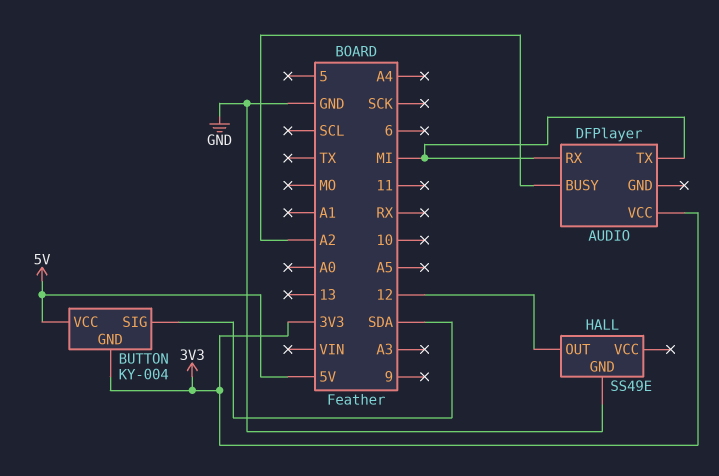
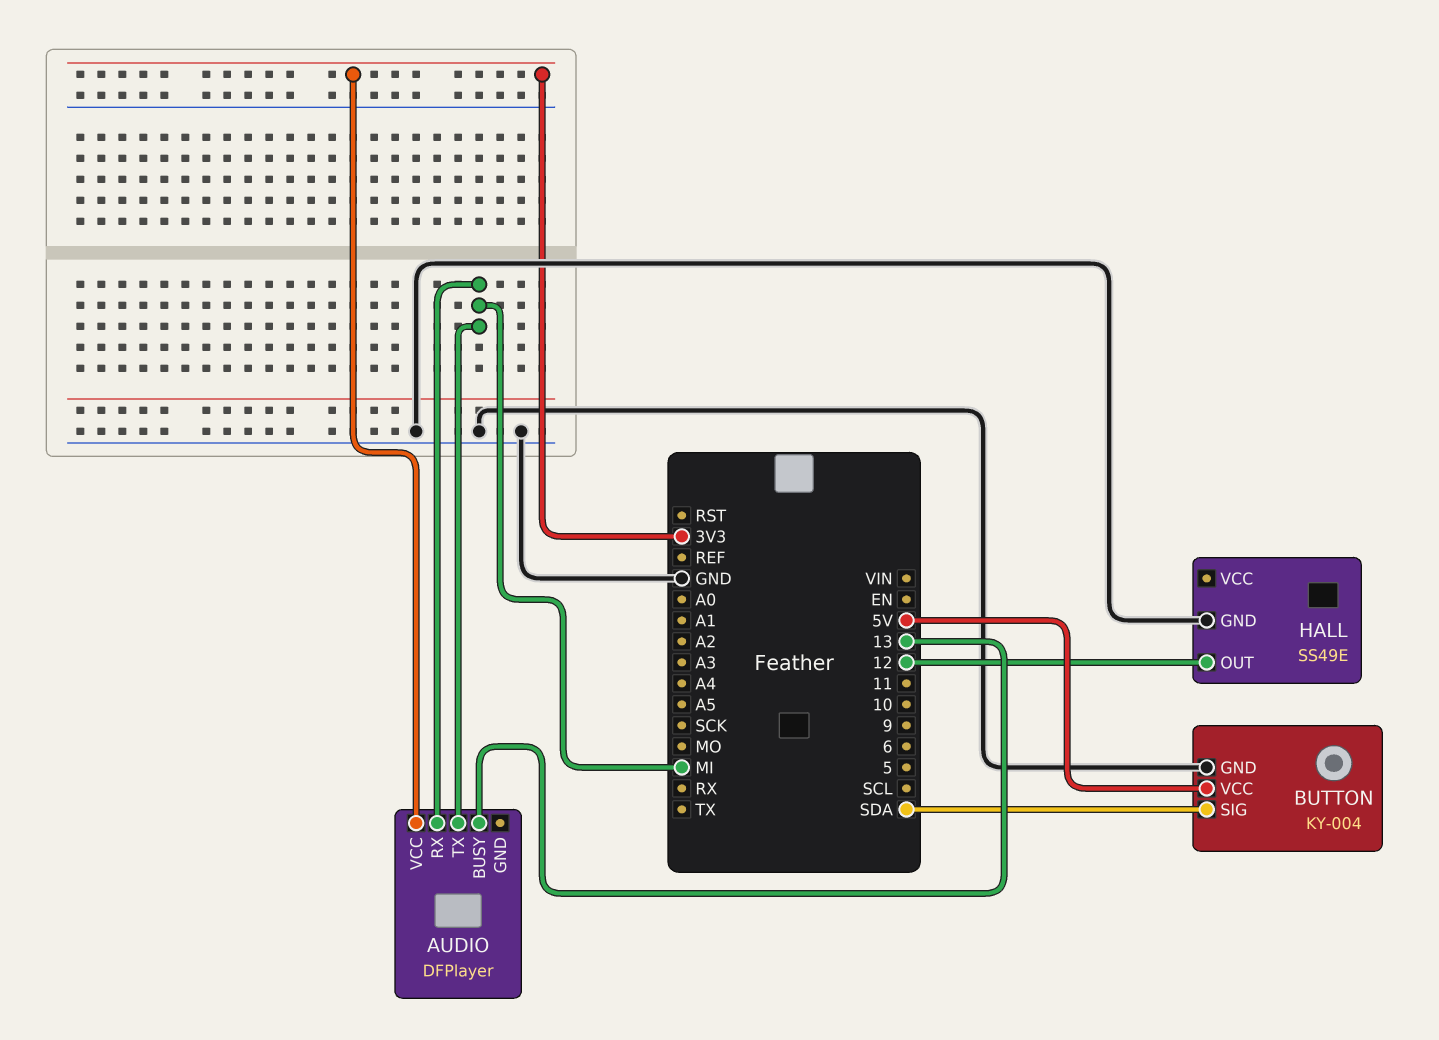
AUDIO pin BUSY: A2 -> 13
BUTTON pin GND: 3V3 -> GND

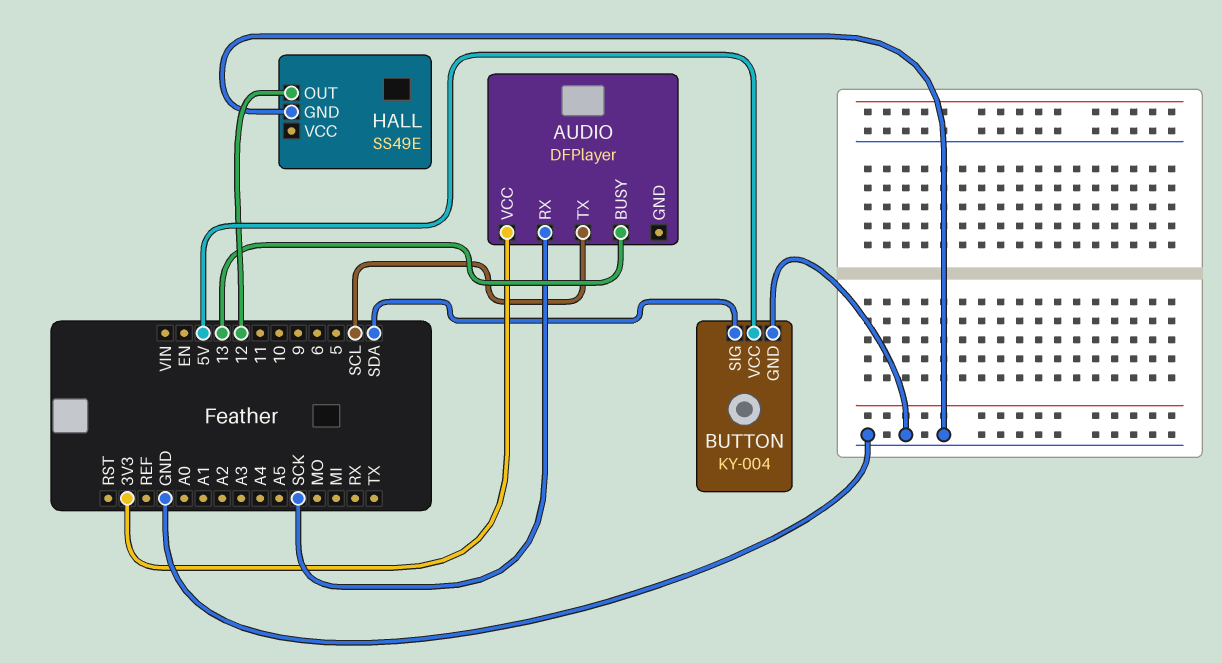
AUDIO pin RX: MI -> SCK
AUDIO pin TX: MI -> SCL

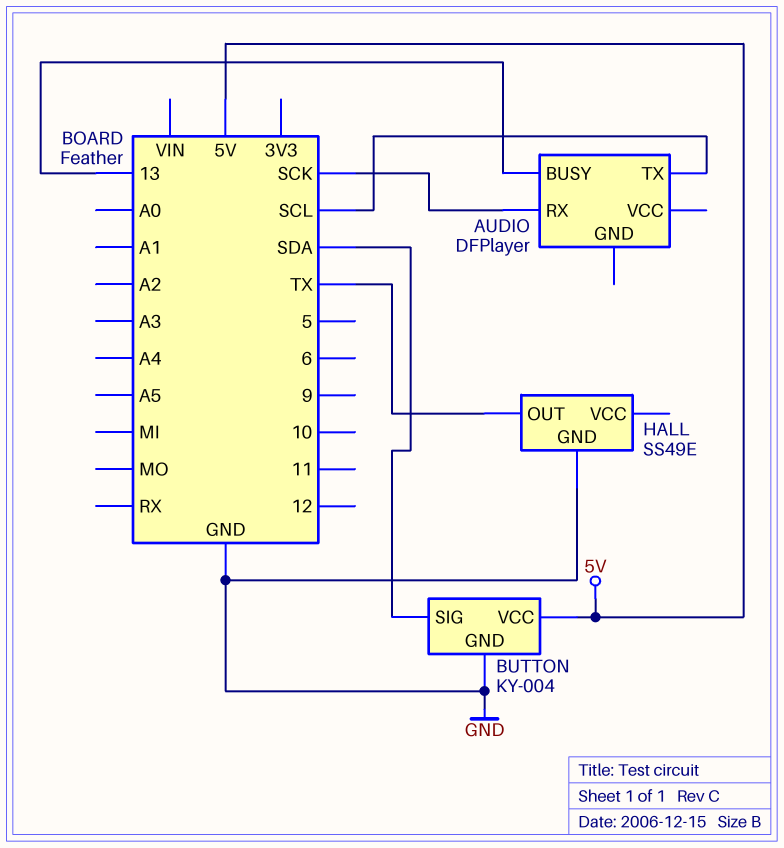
AUDIO pin VCC: 3V3 -> none
HALL pin OUT: 12 -> TX

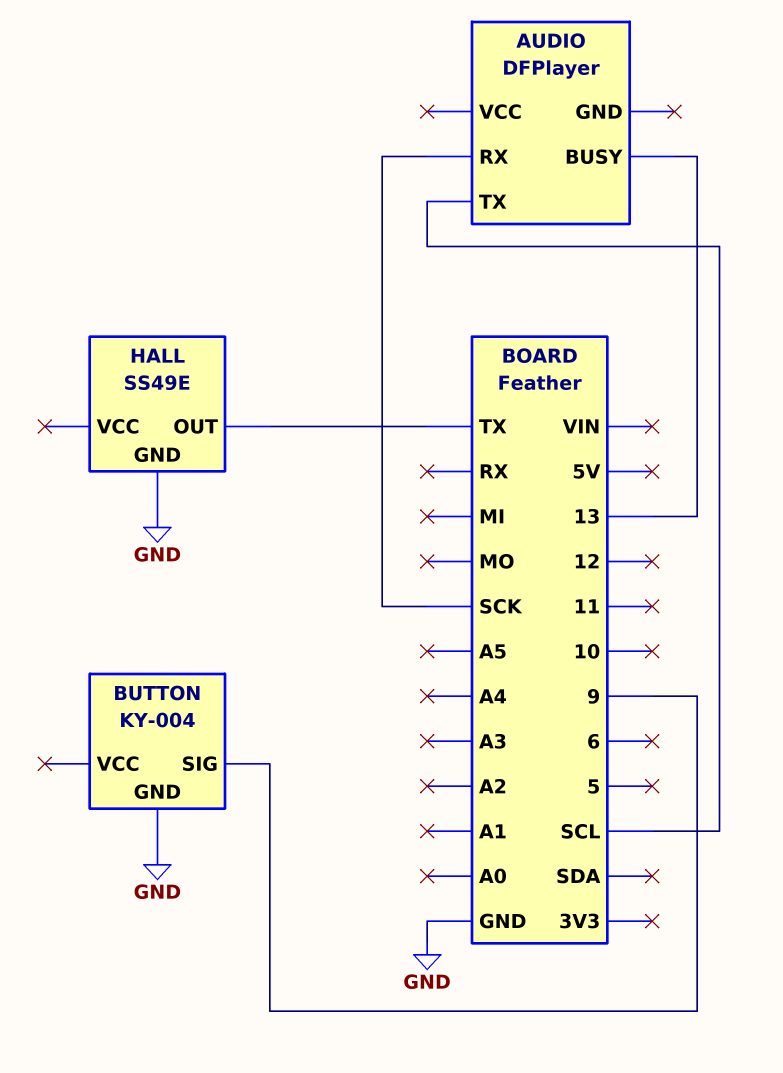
BUTTON pin SIG: SDA -> 9
BUTTON pin VCC: 5V -> none

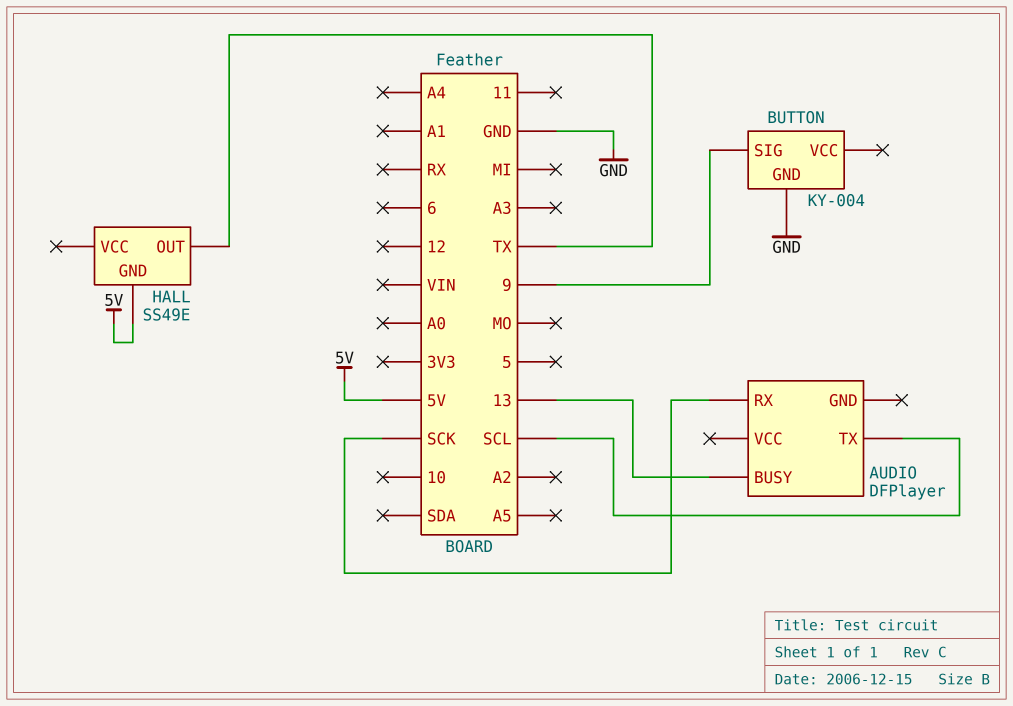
HALL pin GND: GND -> 5V

